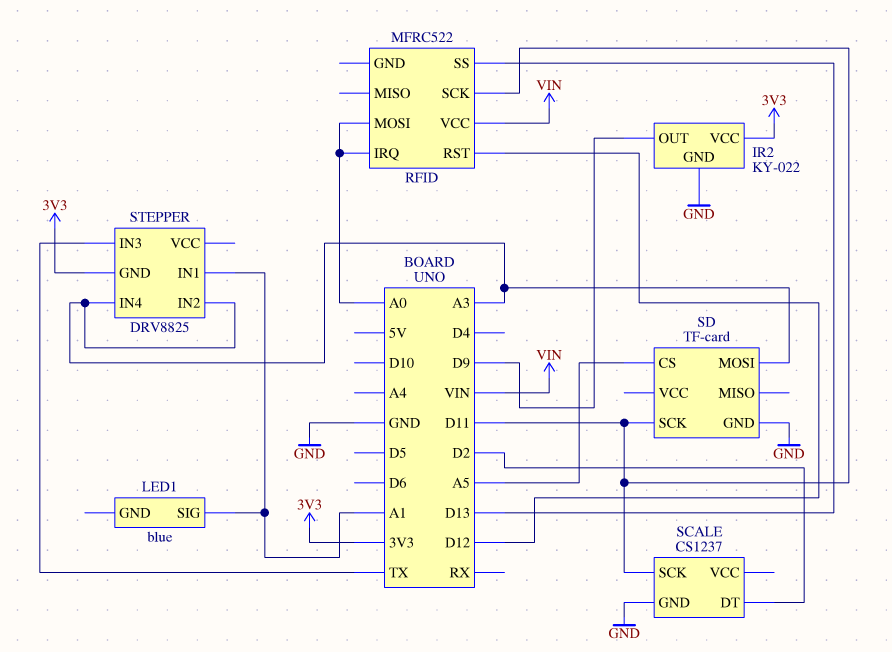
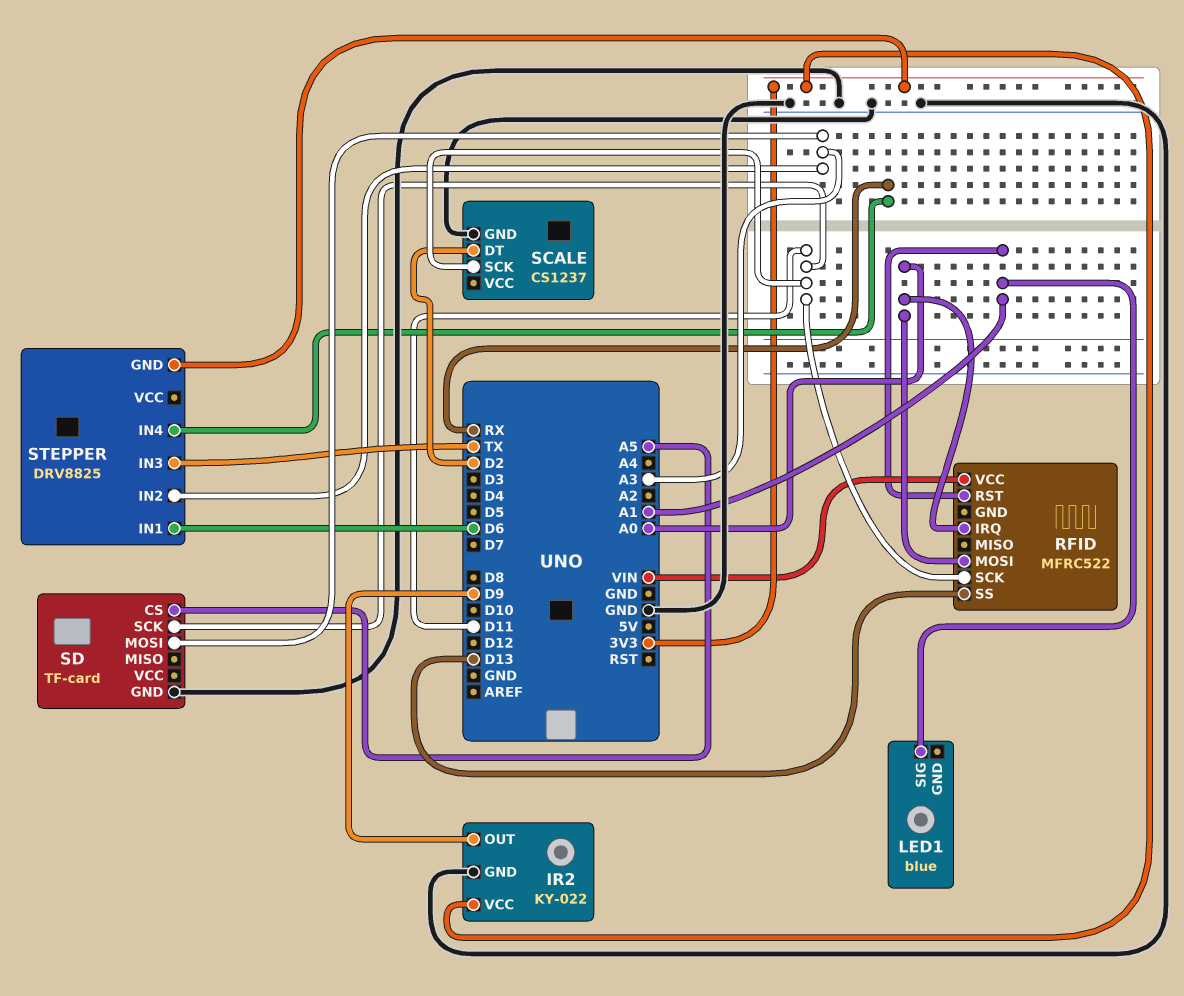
RFID pin RST: D12 -> A1
STEPPER pin IN1: A1 -> D6
STEPPER pin IN4: A3 -> RX

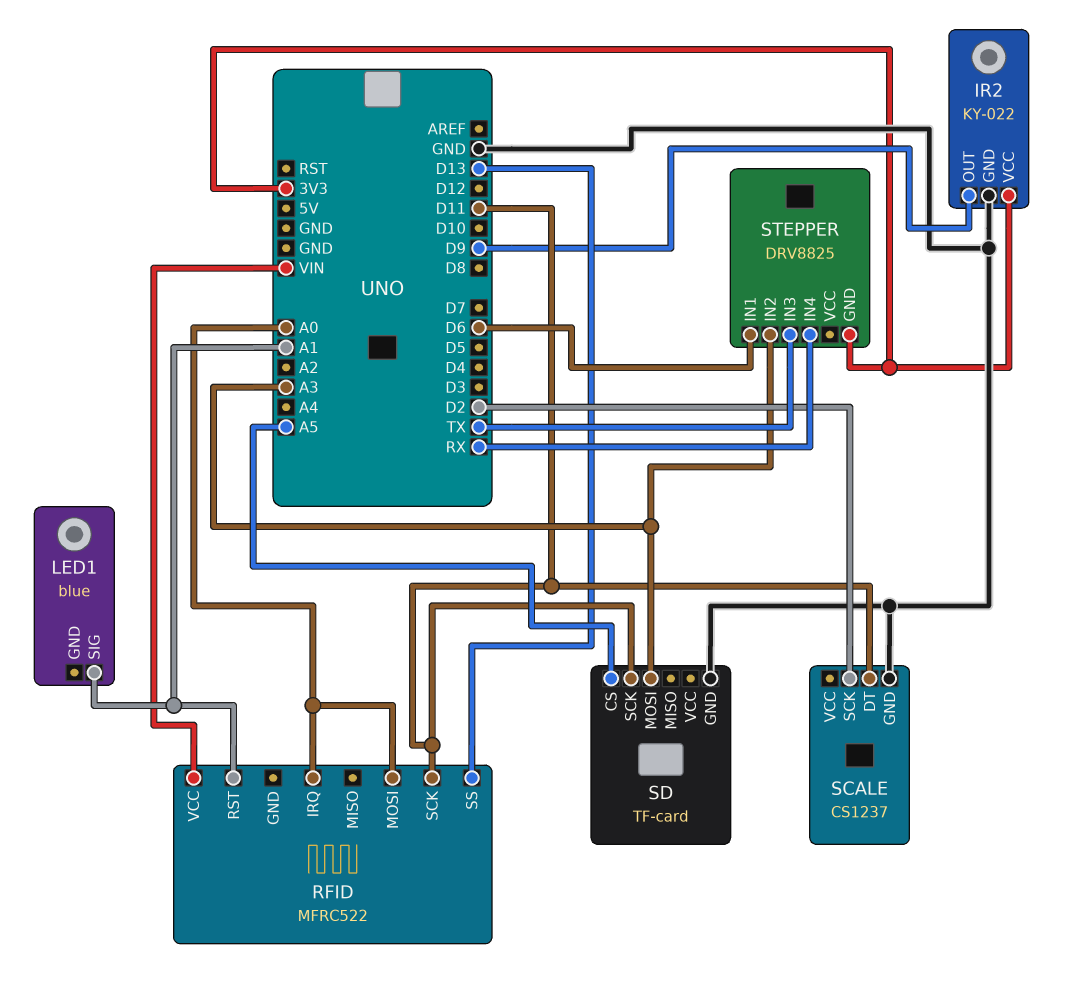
SCALE pin DT: D2 -> D11
SCALE pin SCK: D11 -> D2

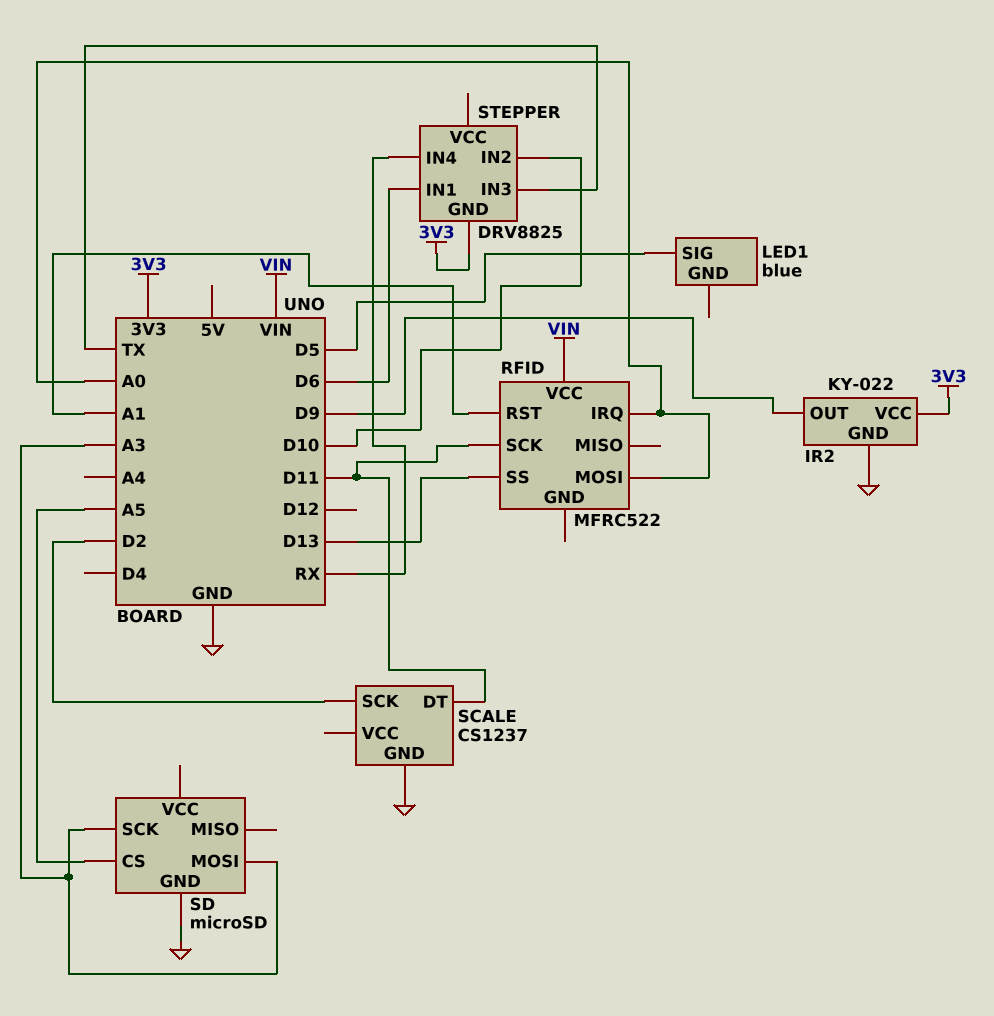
LED1 pin SIG: A1 -> D5
SD: TF-card -> microSD
SD pin SCK: D11 -> A3
STEPPER pin IN2: A3 -> D10

